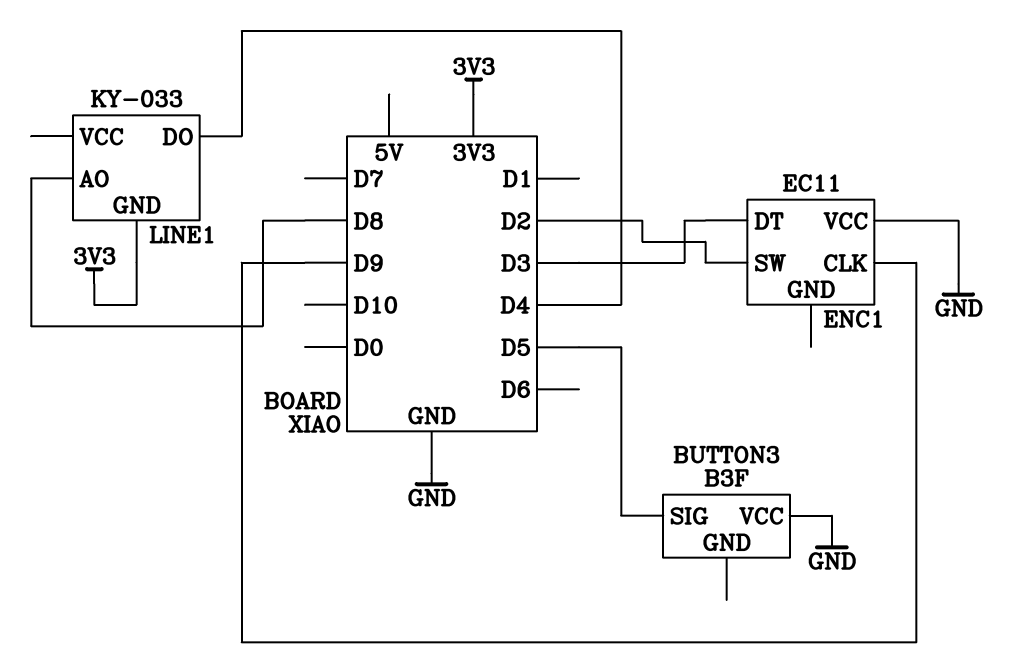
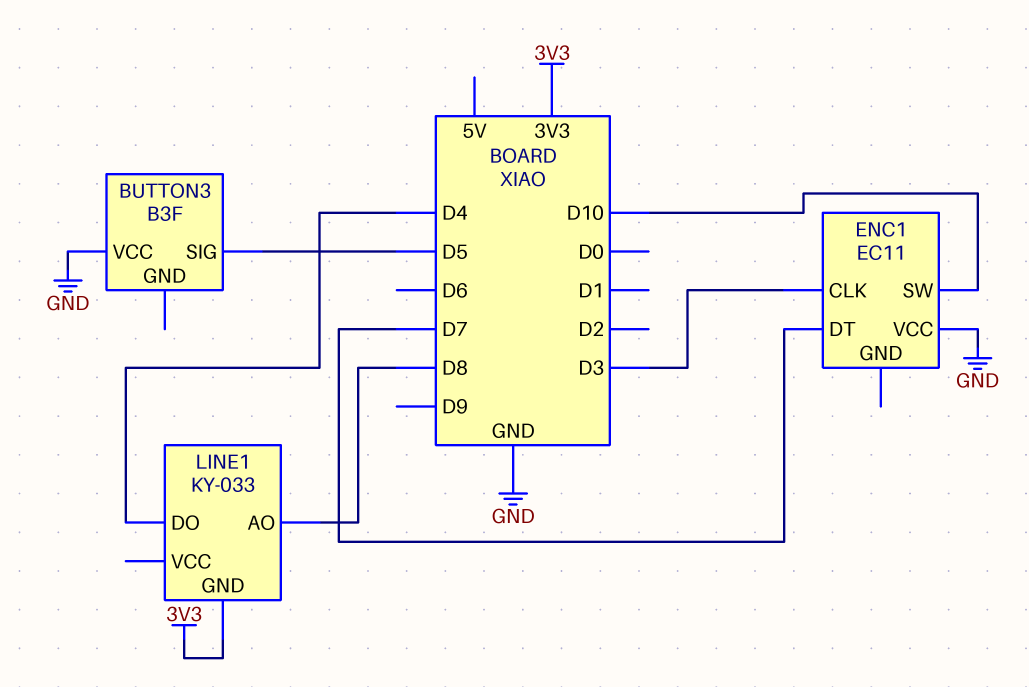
ENC1 pin CLK: D9 -> D3
ENC1 pin DT: D3 -> D7
ENC1 pin SW: D2 -> D10

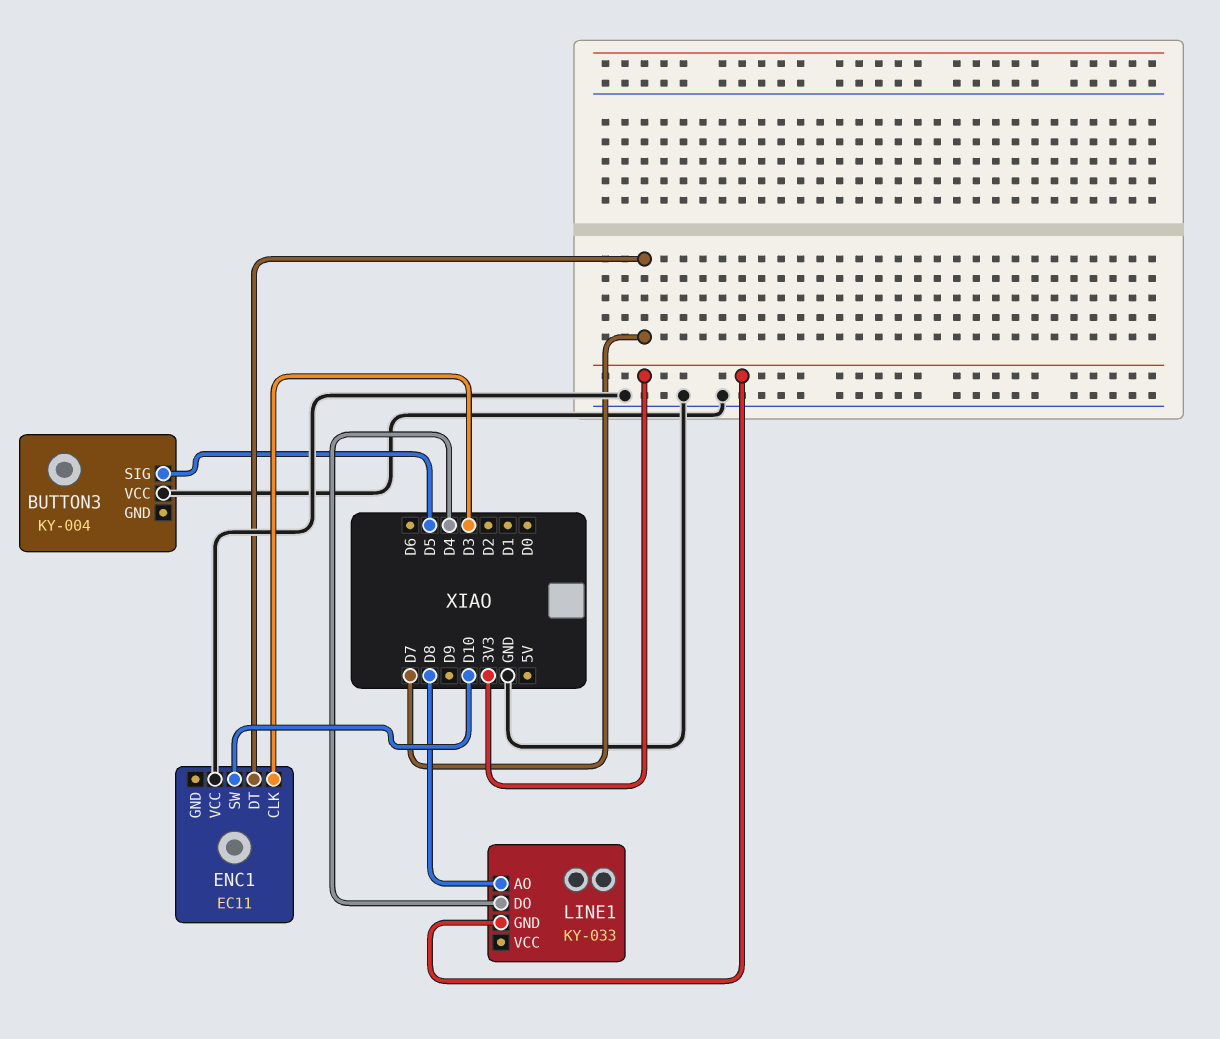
BUTTON3: B3F -> KY-004

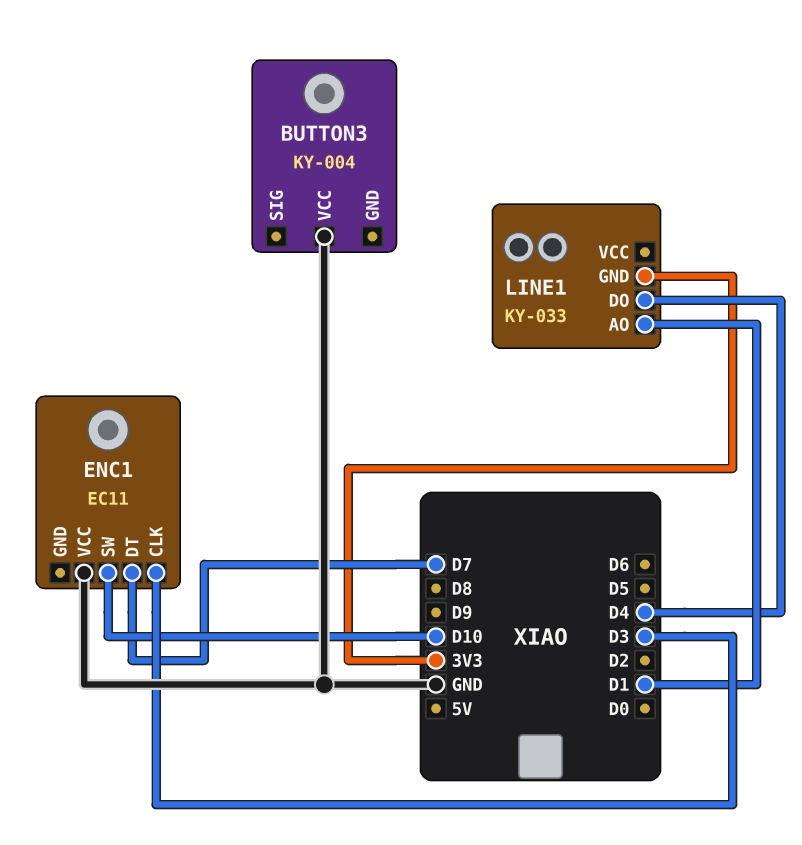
BUTTON3 pin SIG: D5 -> none
LINE1 pin AO: D8 -> D1

